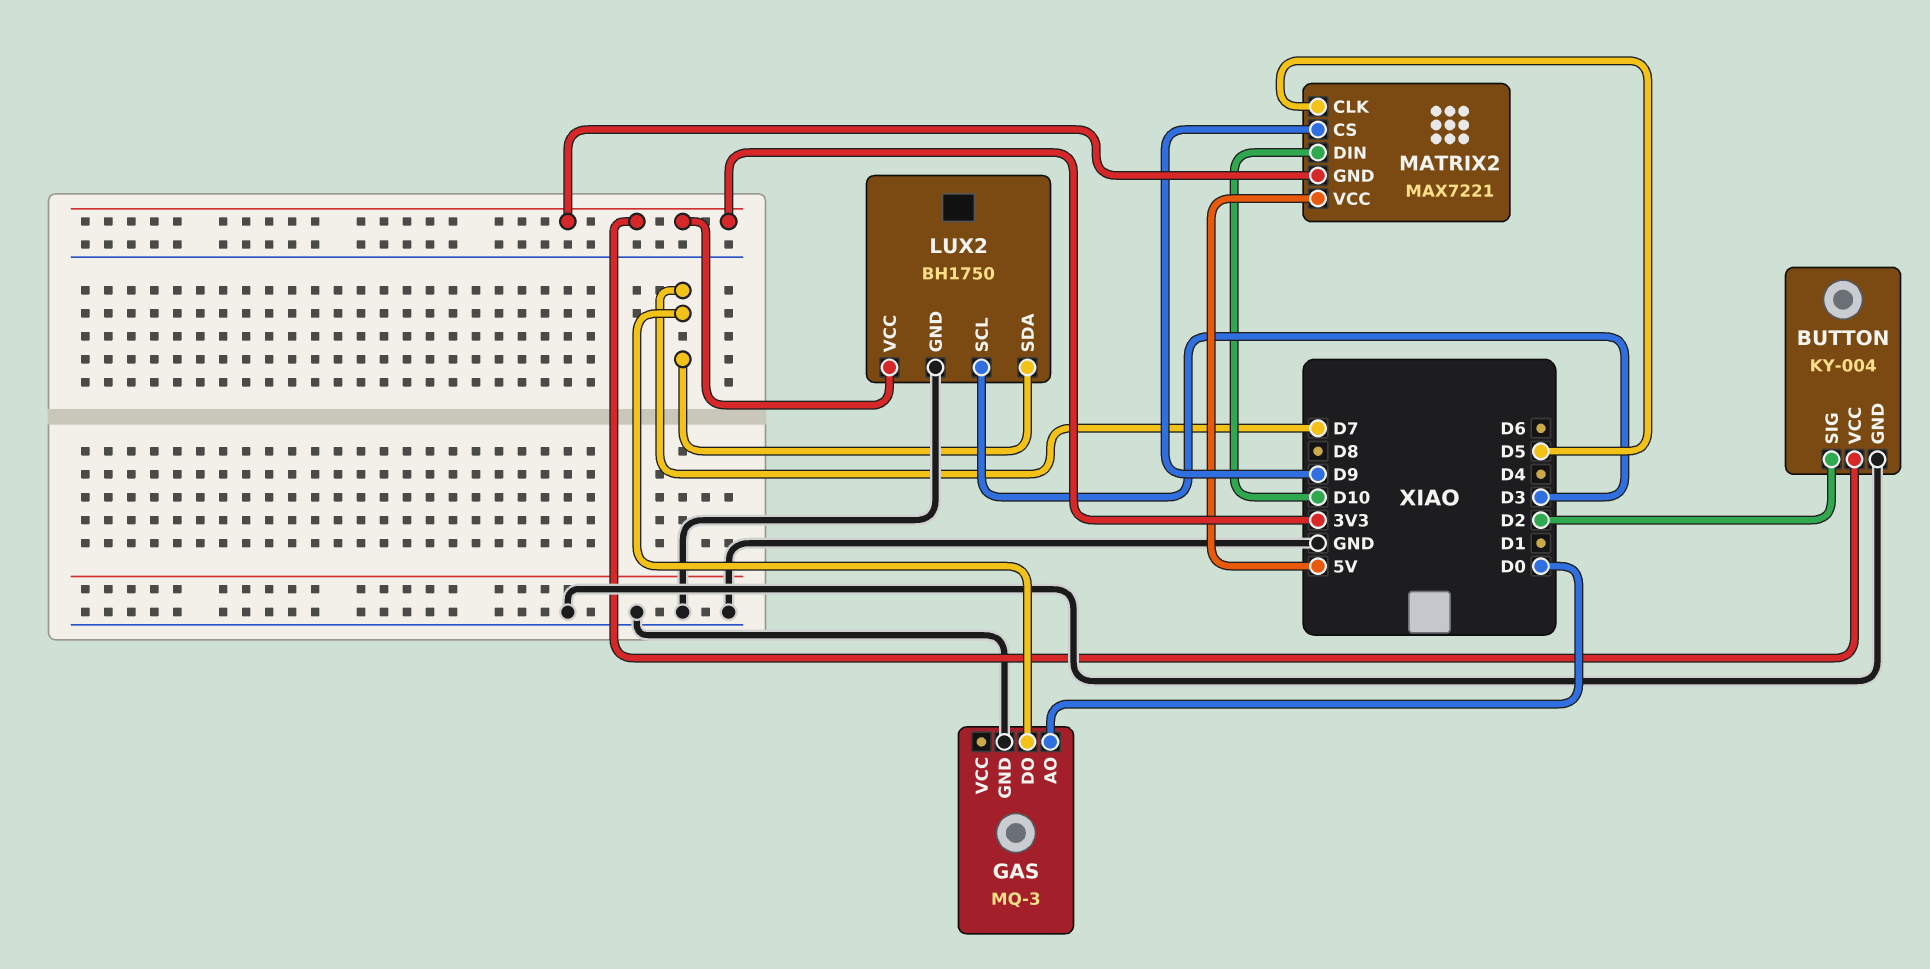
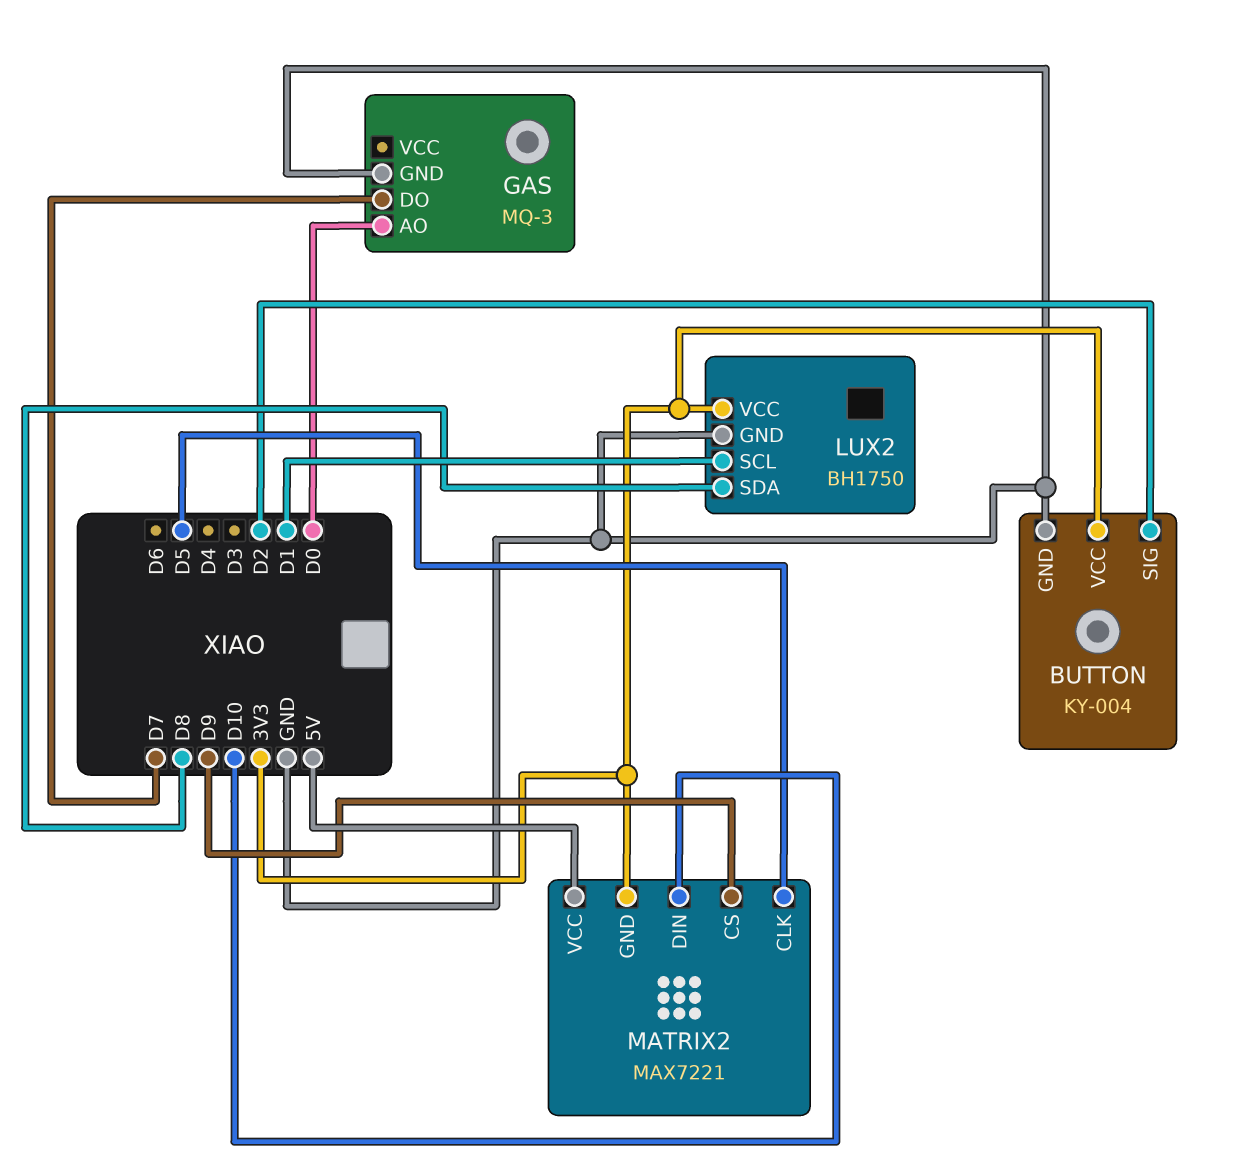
LUX2 pin SCL: D3 -> D1
LUX2 pin SDA: D7 -> D8

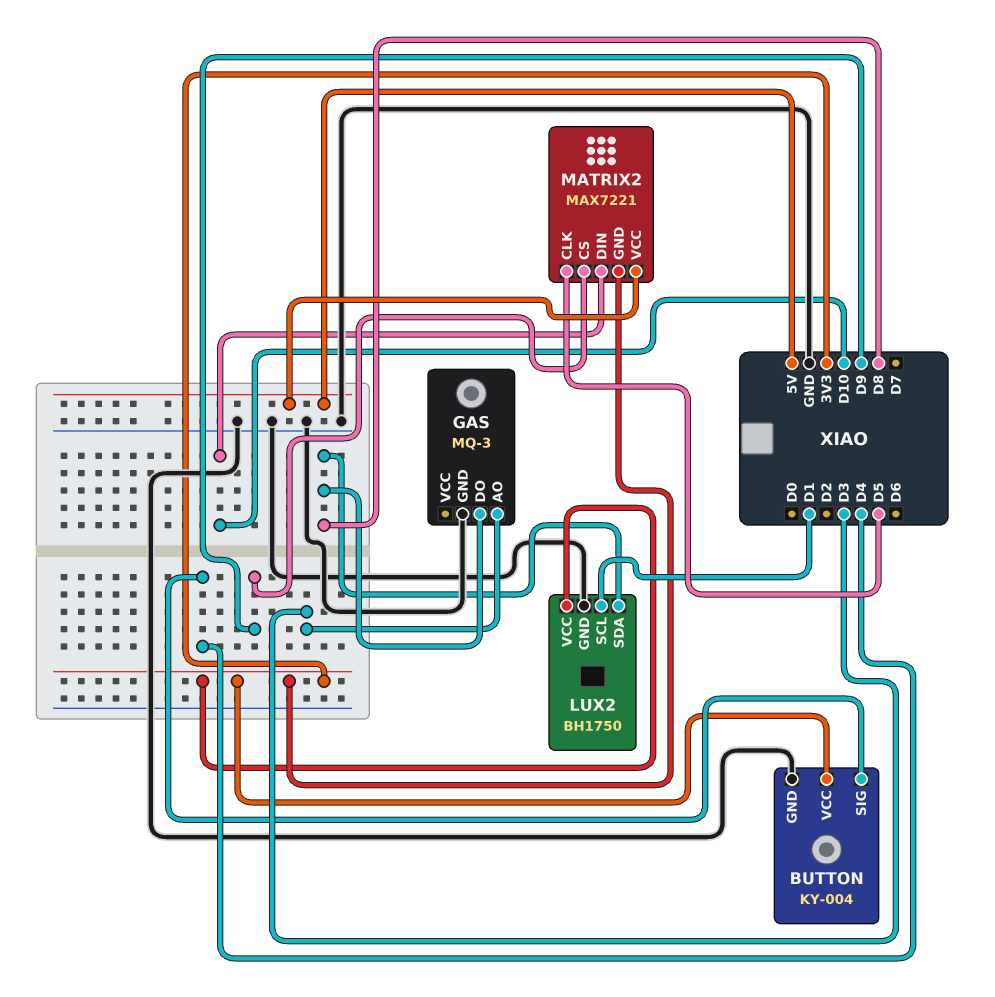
BUTTON pin SIG: D2 -> D4
GAS pin AO: D0 -> D3
GAS pin DO: D7 -> D8

